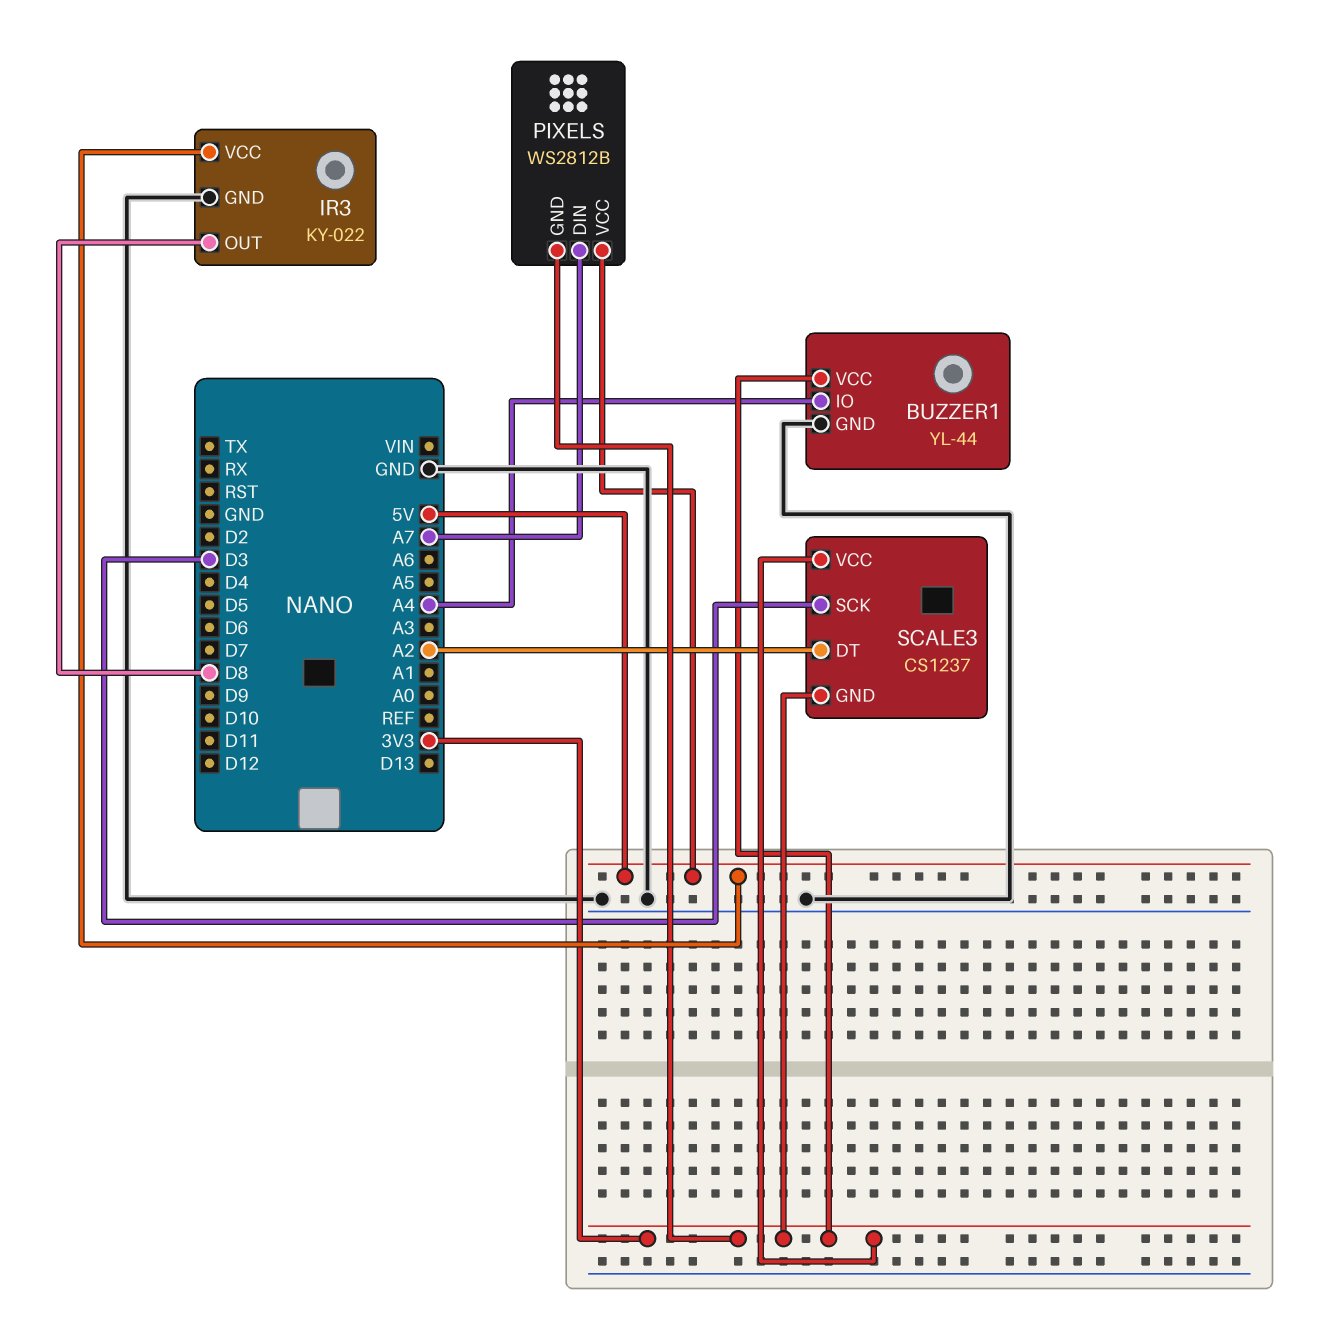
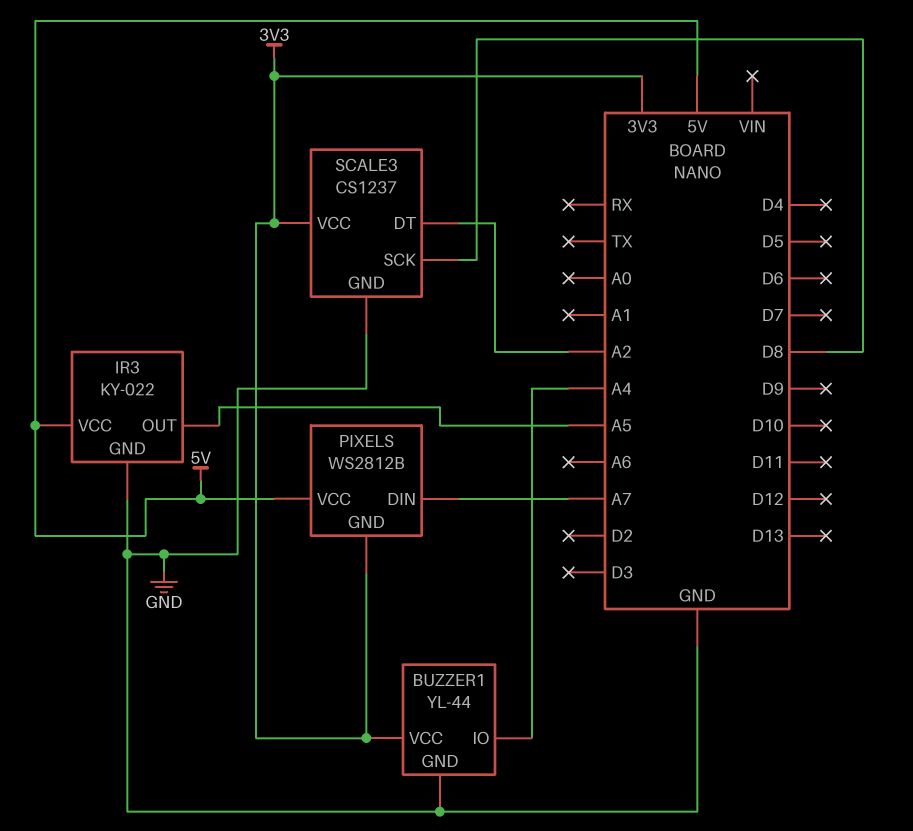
IR3 pin OUT: D8 -> A5
SCALE3 pin GND: 3V3 -> GND
SCALE3 pin SCK: D3 -> D8

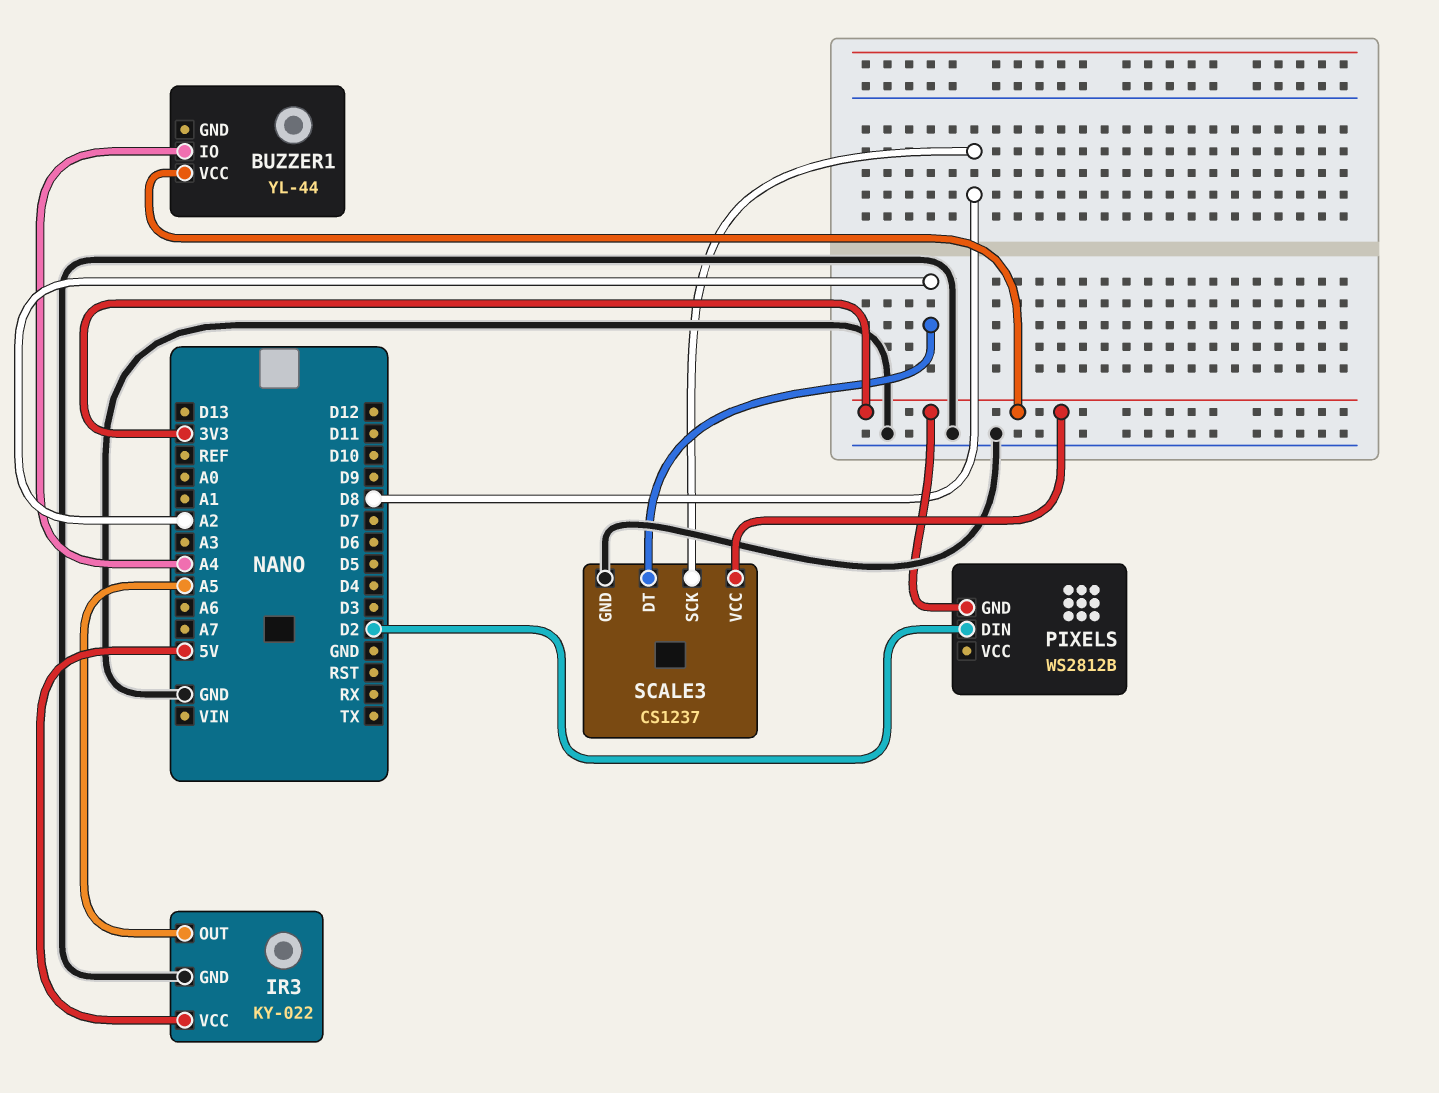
BUZZER1 pin GND: GND -> none
PIXELS pin DIN: A7 -> D2
PIXELS pin VCC: 5V -> none

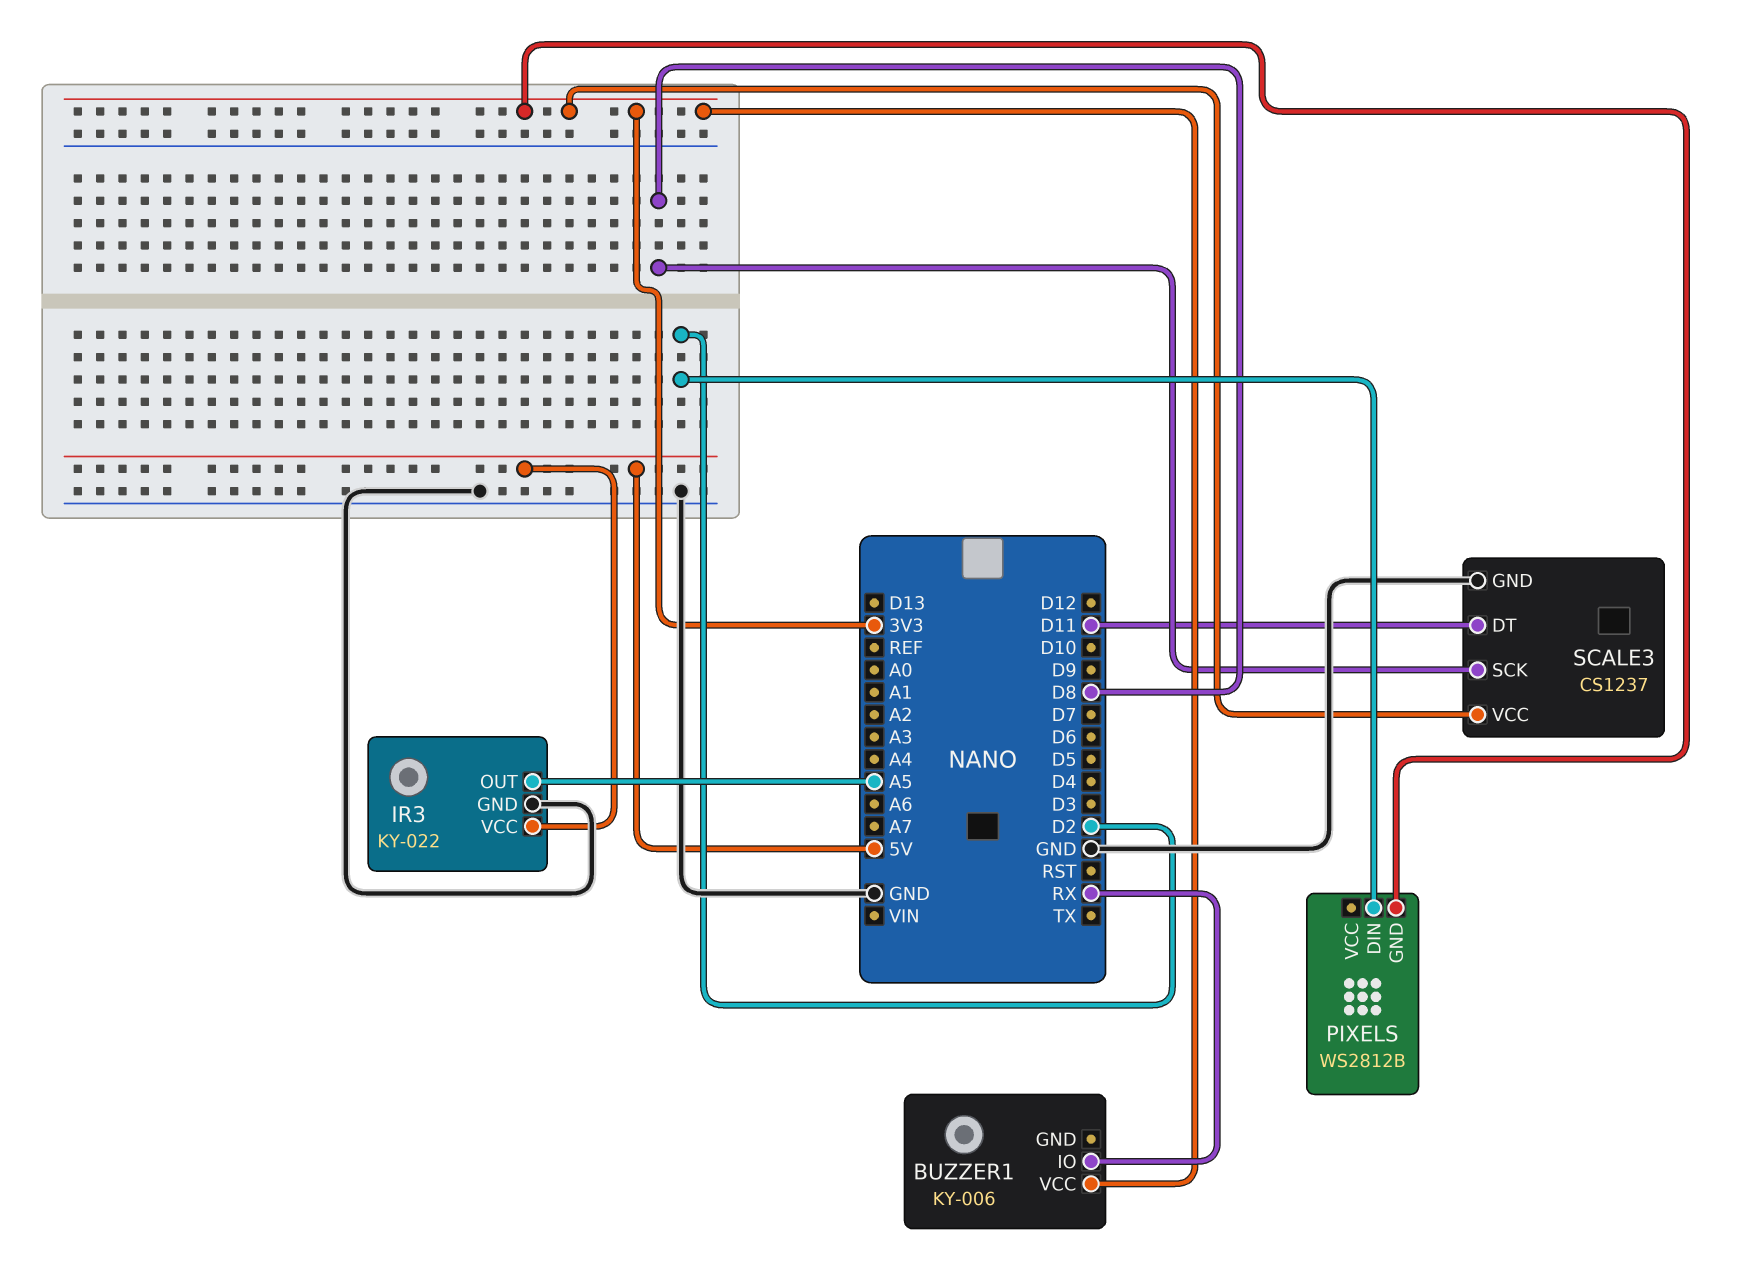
BUZZER1: YL-44 -> KY-006
BUZZER1 pin IO: A4 -> RX
SCALE3 pin DT: A2 -> D11

